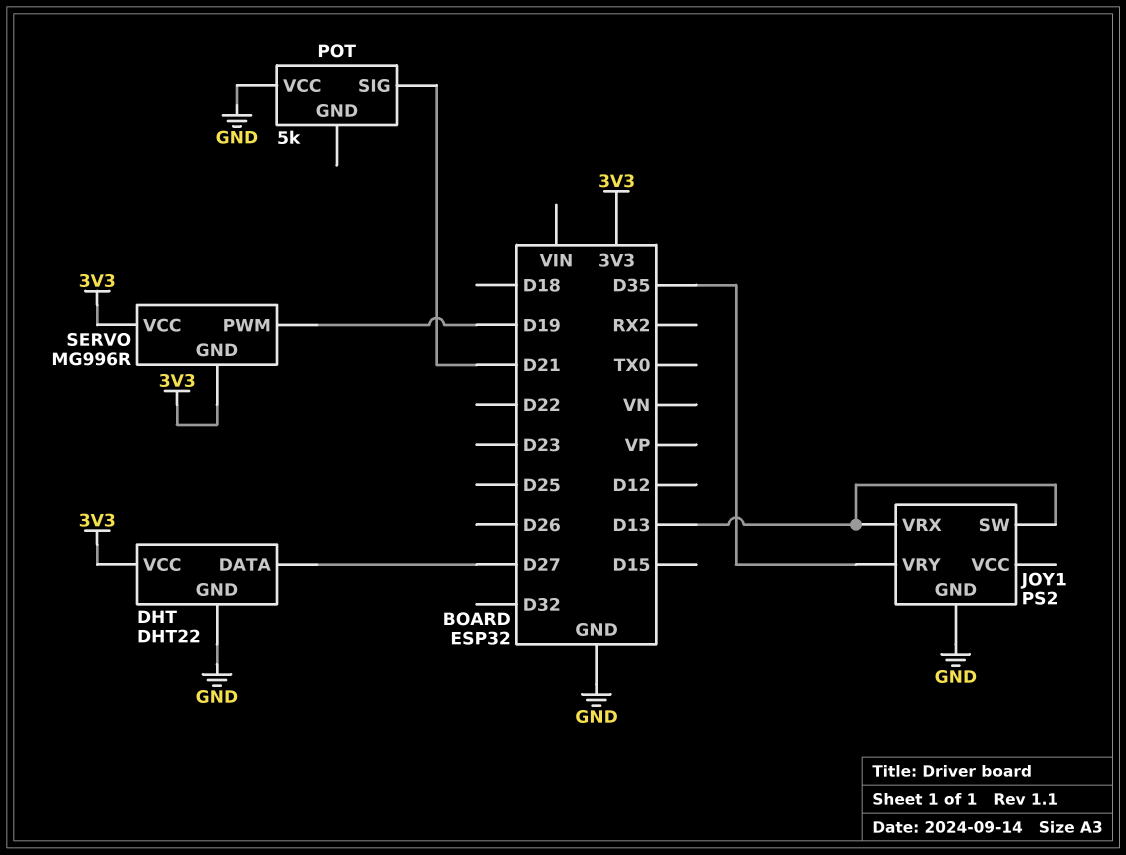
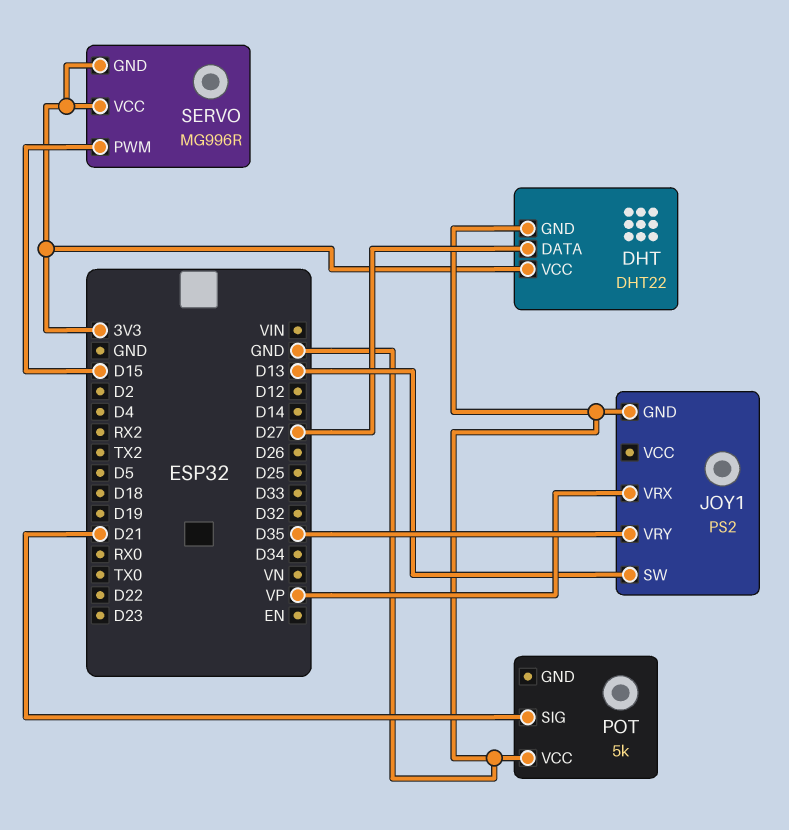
JOY1 pin VRX: D13 -> VP
SERVO pin PWM: D19 -> D15

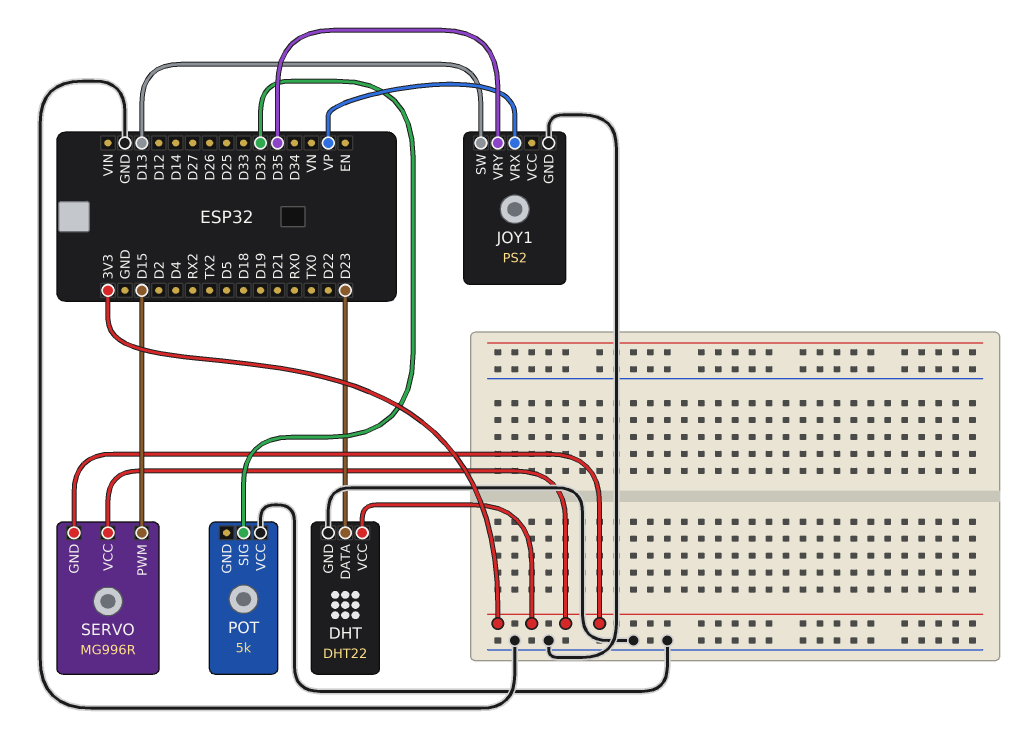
DHT pin DATA: D27 -> D23
POT pin SIG: D21 -> D32

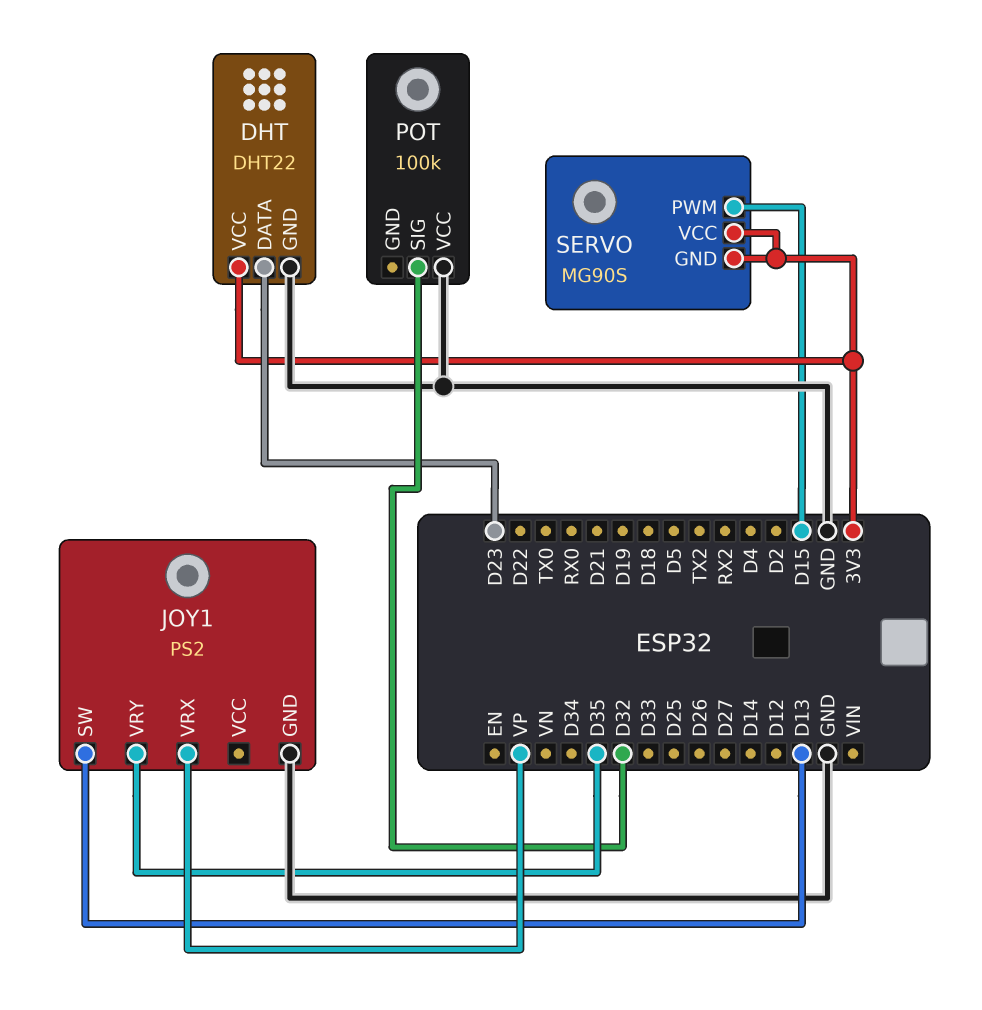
POT: 5k -> 100k
SERVO: MG996R -> MG90S

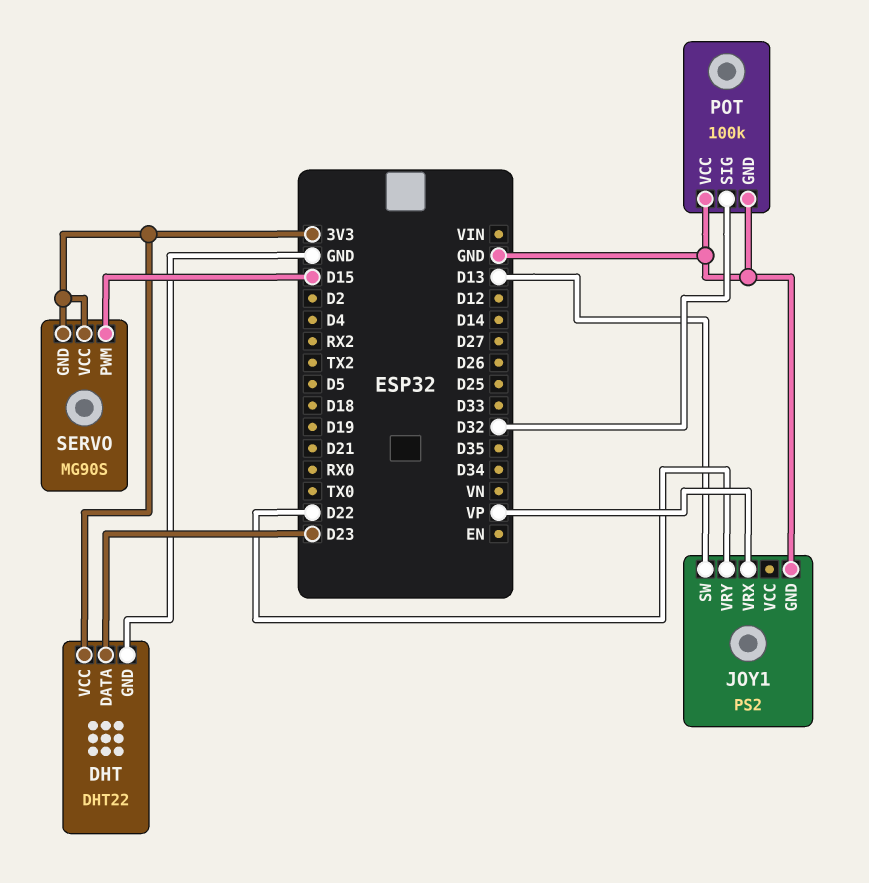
JOY1 pin VRY: D35 -> D22
POT pin GND: none -> GND

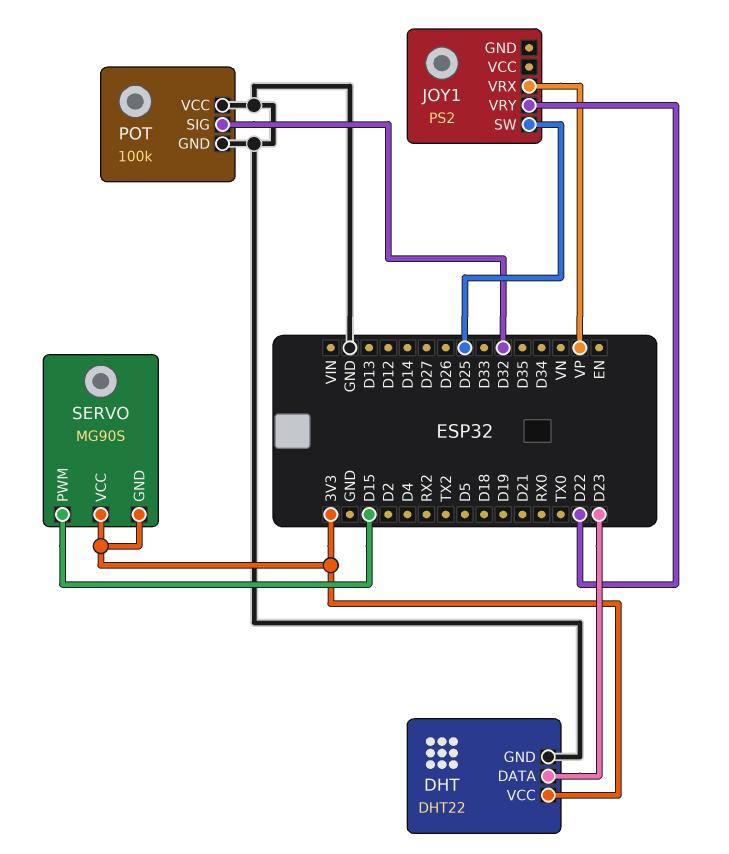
JOY1 pin GND: GND -> none
JOY1 pin SW: D13 -> D25

